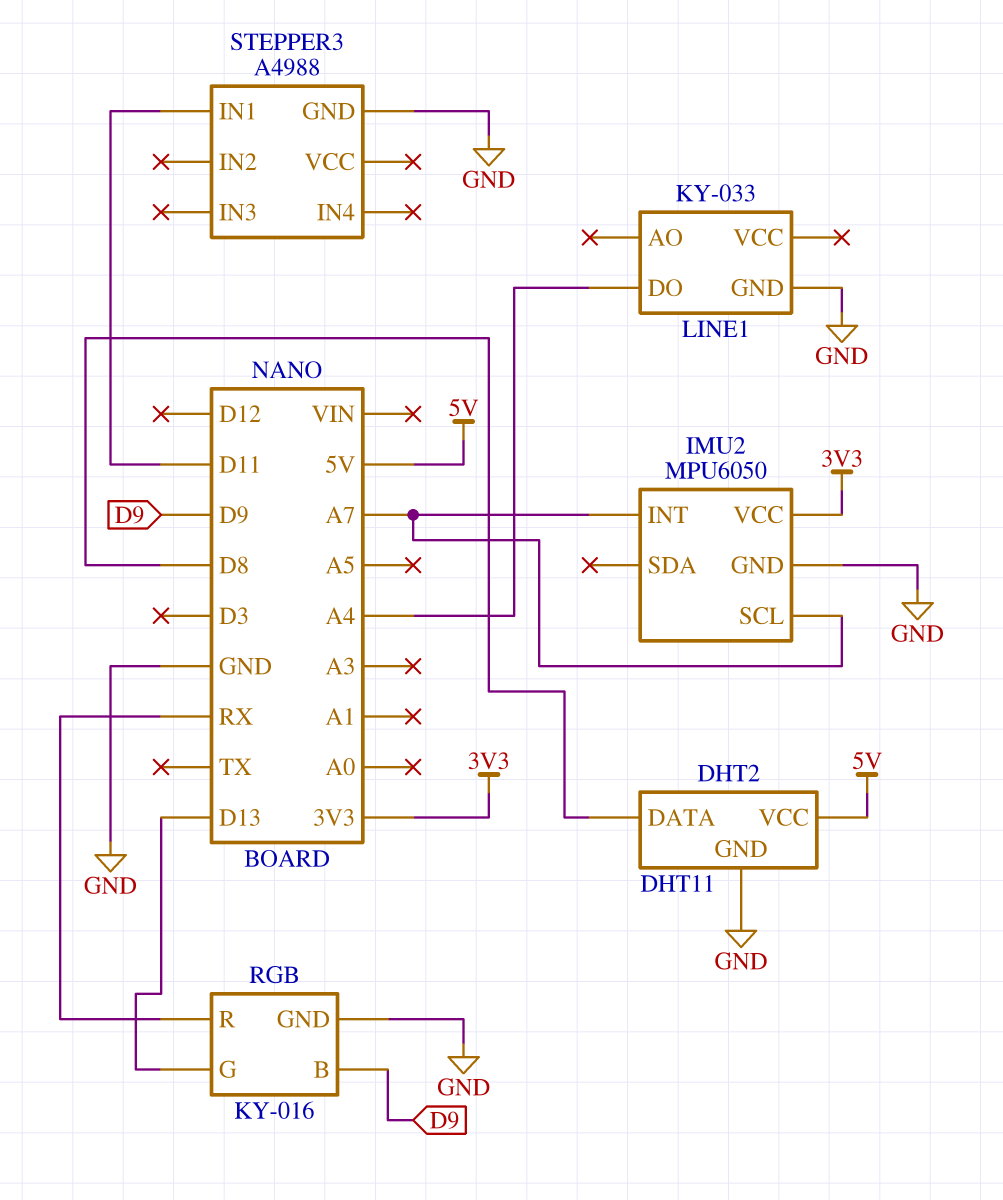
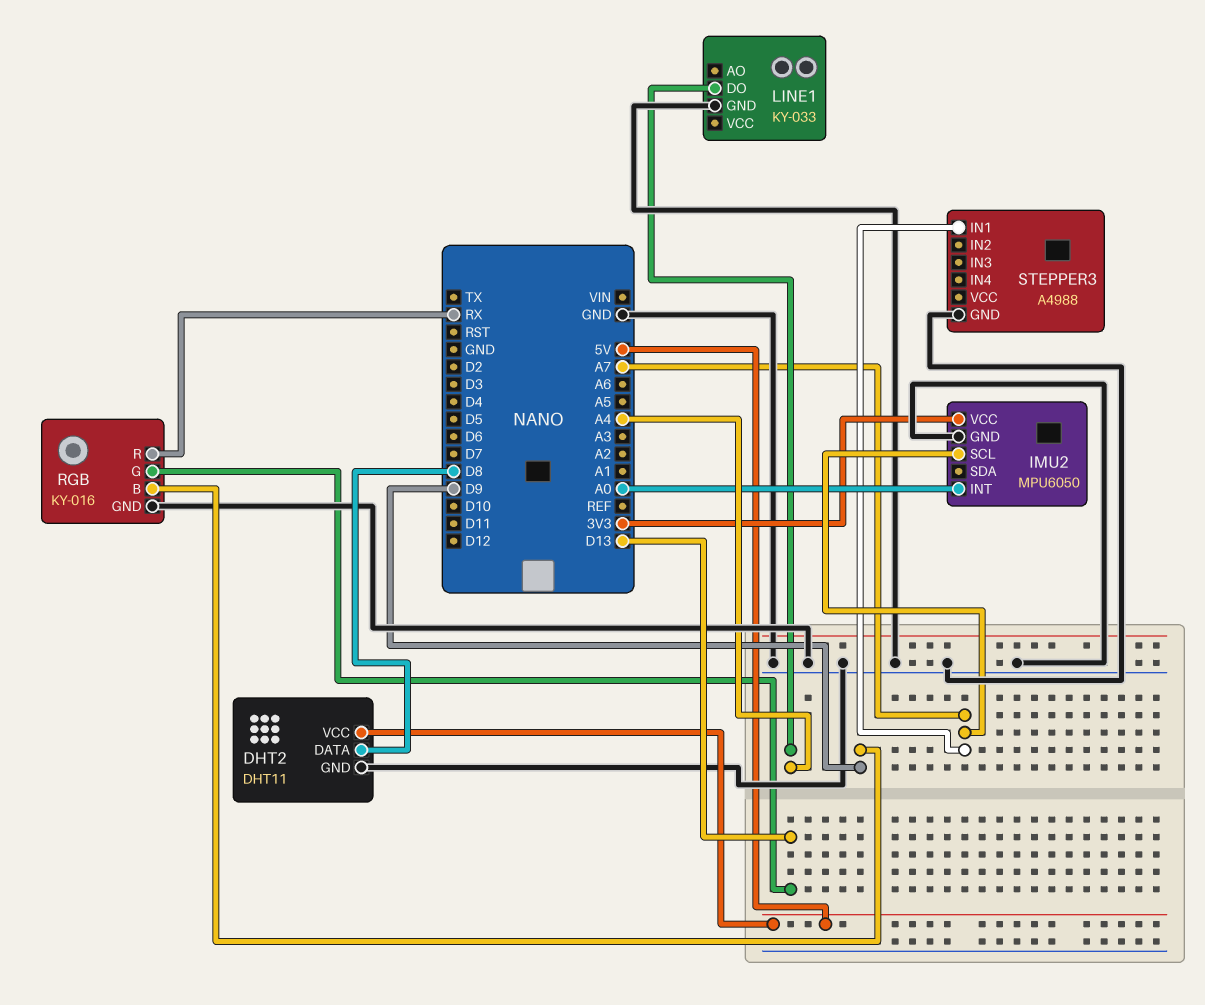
IMU2 pin INT: A7 -> A0
STEPPER3 pin IN1: D11 -> A7

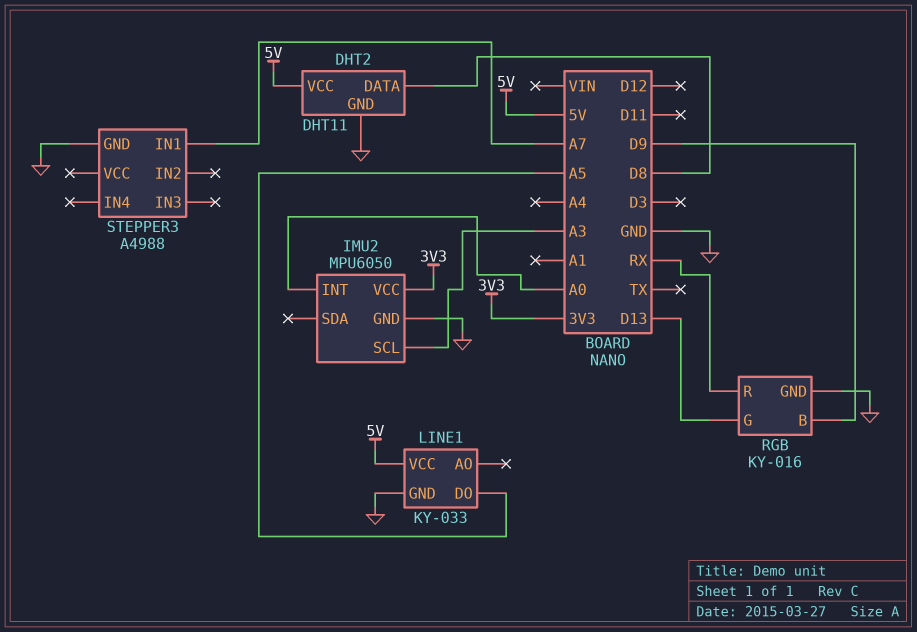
IMU2 pin SCL: A7 -> A3
LINE1 pin DO: A4 -> A5
LINE1 pin VCC: none -> 5V

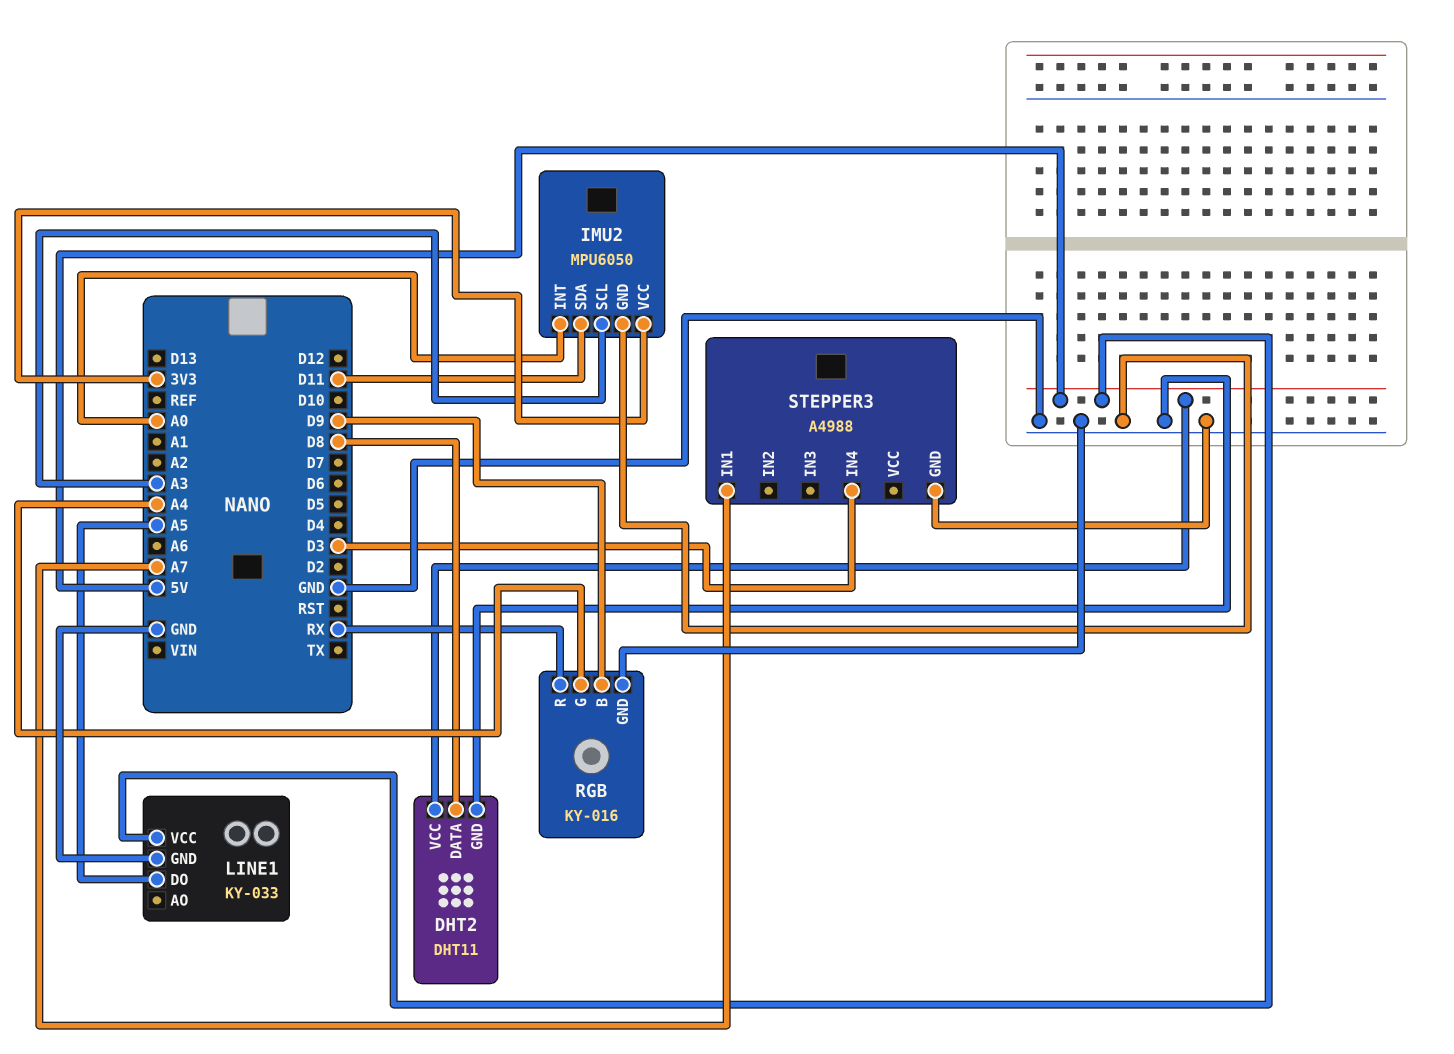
IMU2 pin SDA: none -> D11
RGB pin G: D13 -> A4
STEPPER3 pin IN4: none -> D3

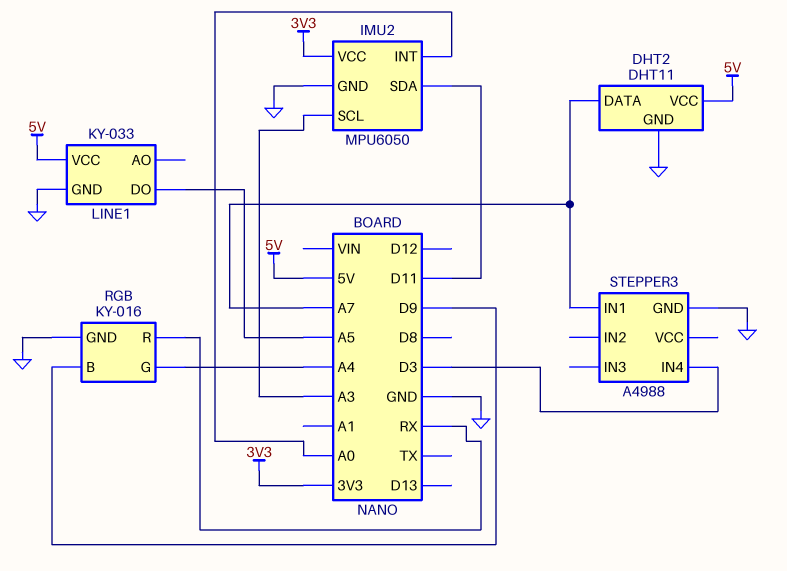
DHT2 pin DATA: D8 -> A7

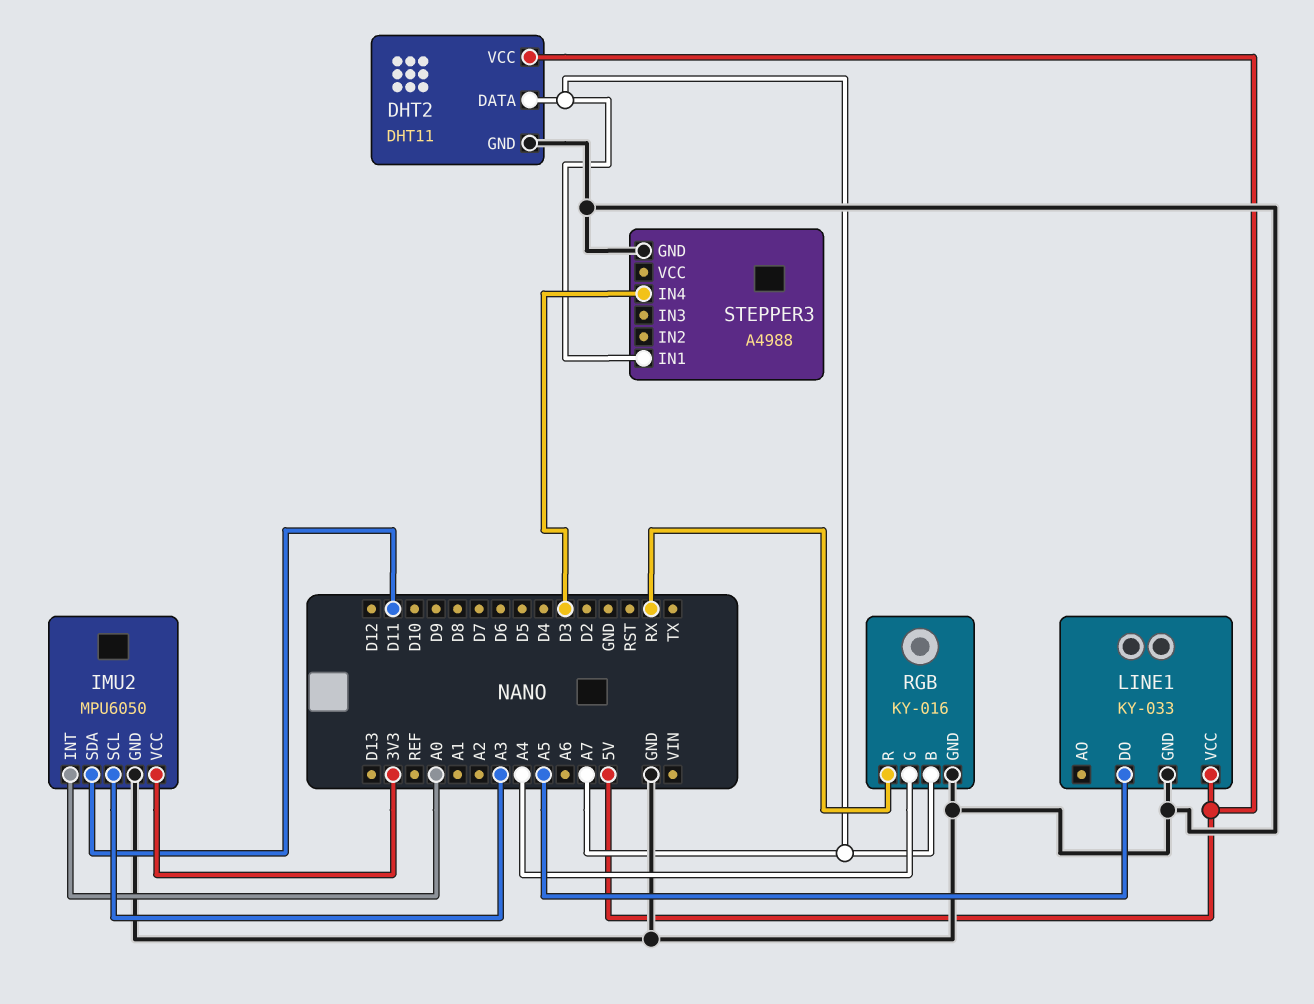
RGB pin B: D9 -> A7

